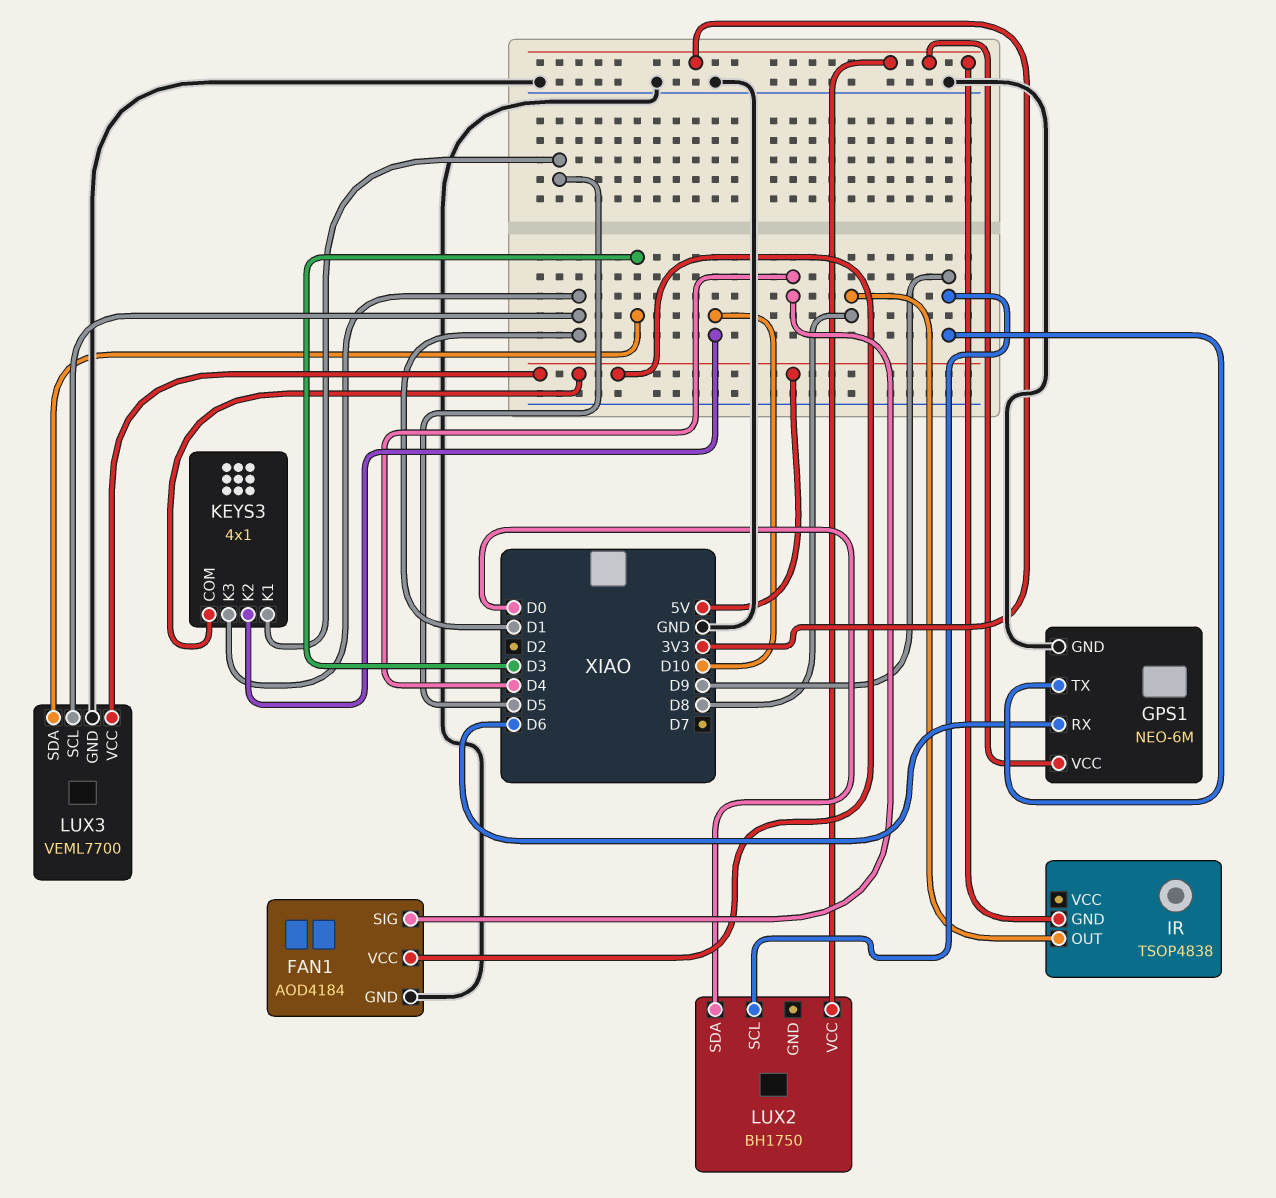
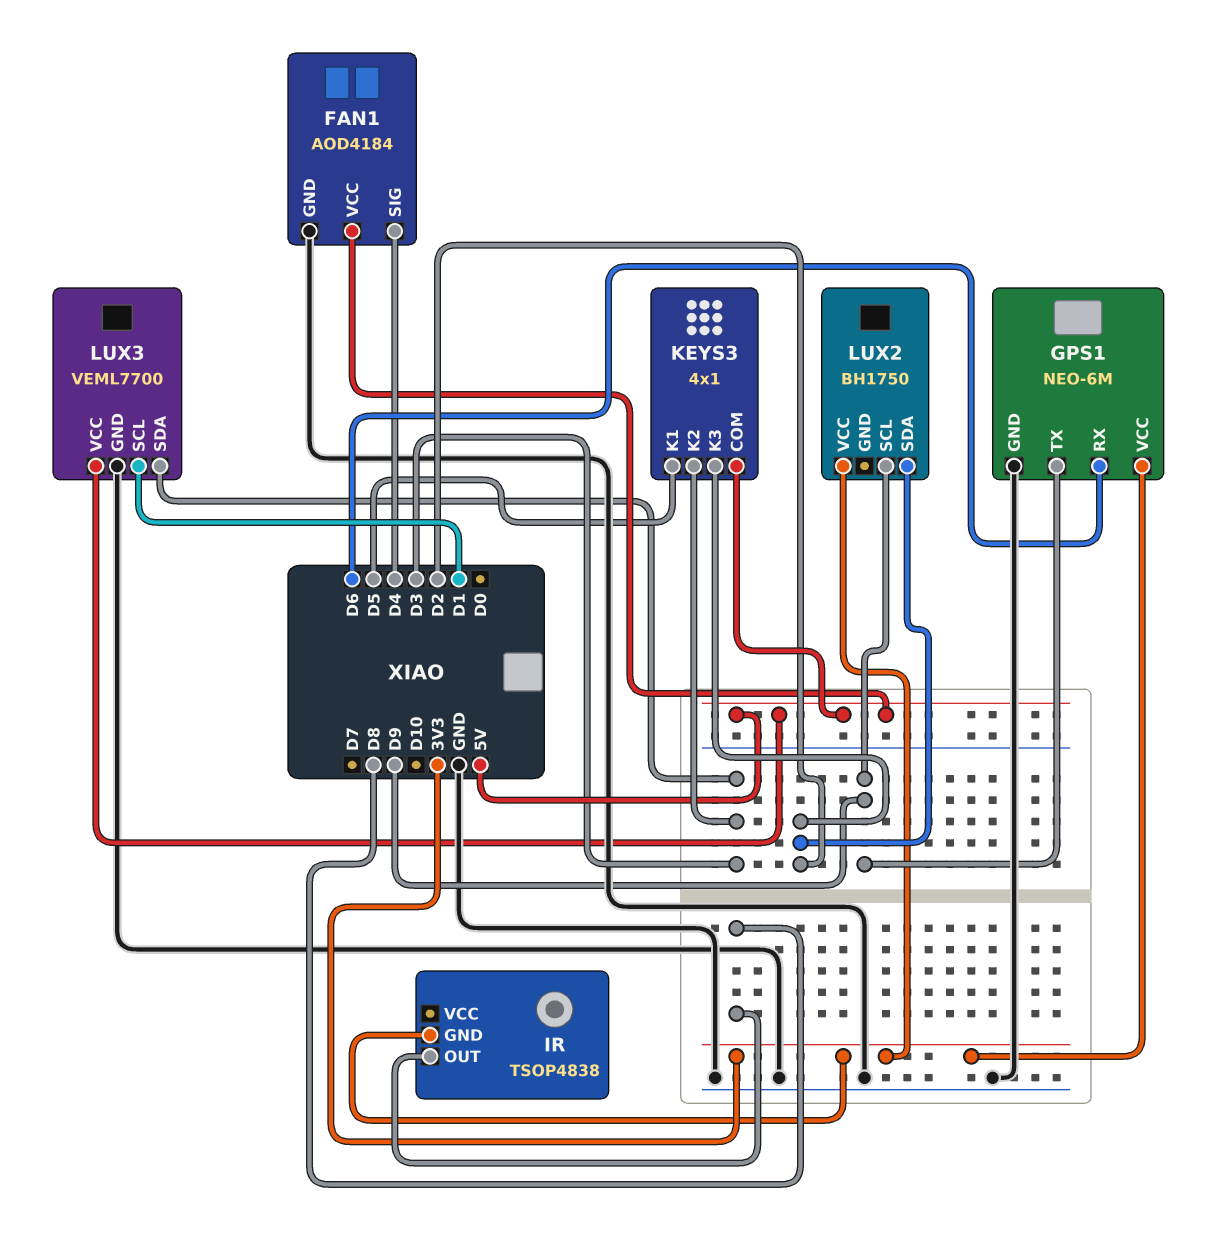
KEYS3 pin K2: D10 -> D3
KEYS3 pin K3: D1 -> D2
LUX2 pin SDA: D0 -> D2

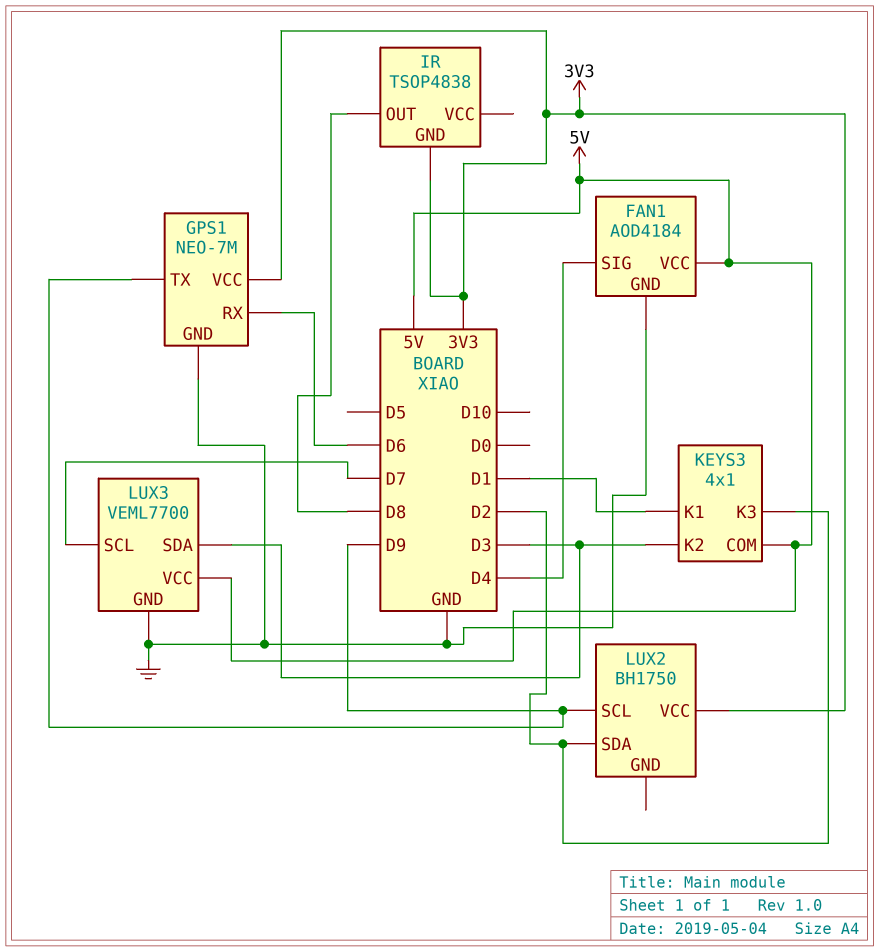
GPS1: NEO-6M -> NEO-7M
KEYS3 pin K1: D5 -> D1
LUX3 pin SCL: D1 -> D7

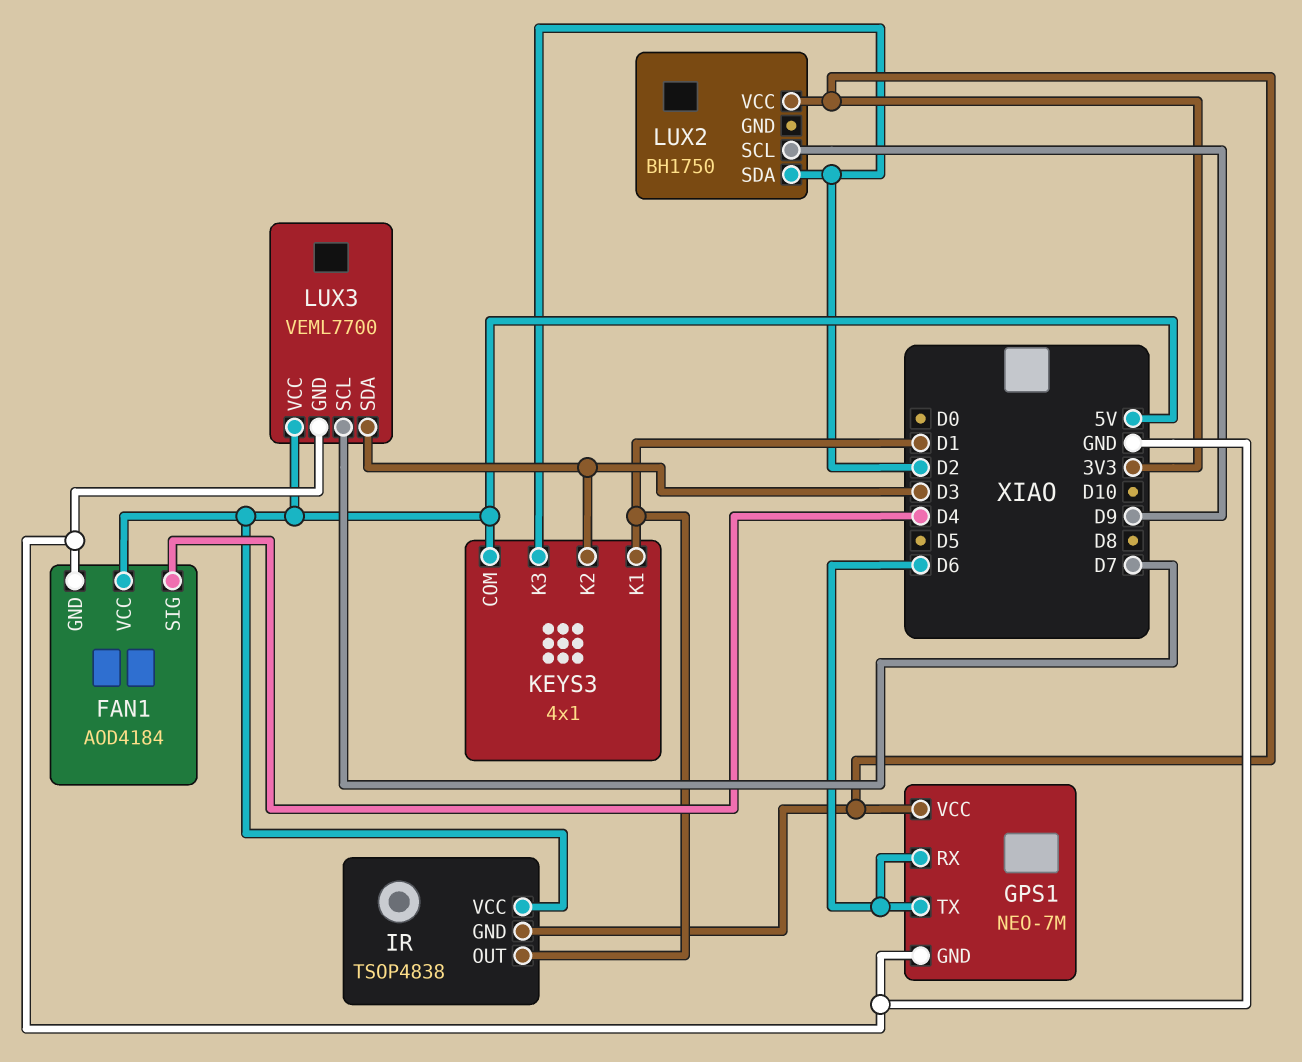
GPS1 pin TX: D9 -> D6
IR pin OUT: D8 -> D1
IR pin VCC: none -> 5V

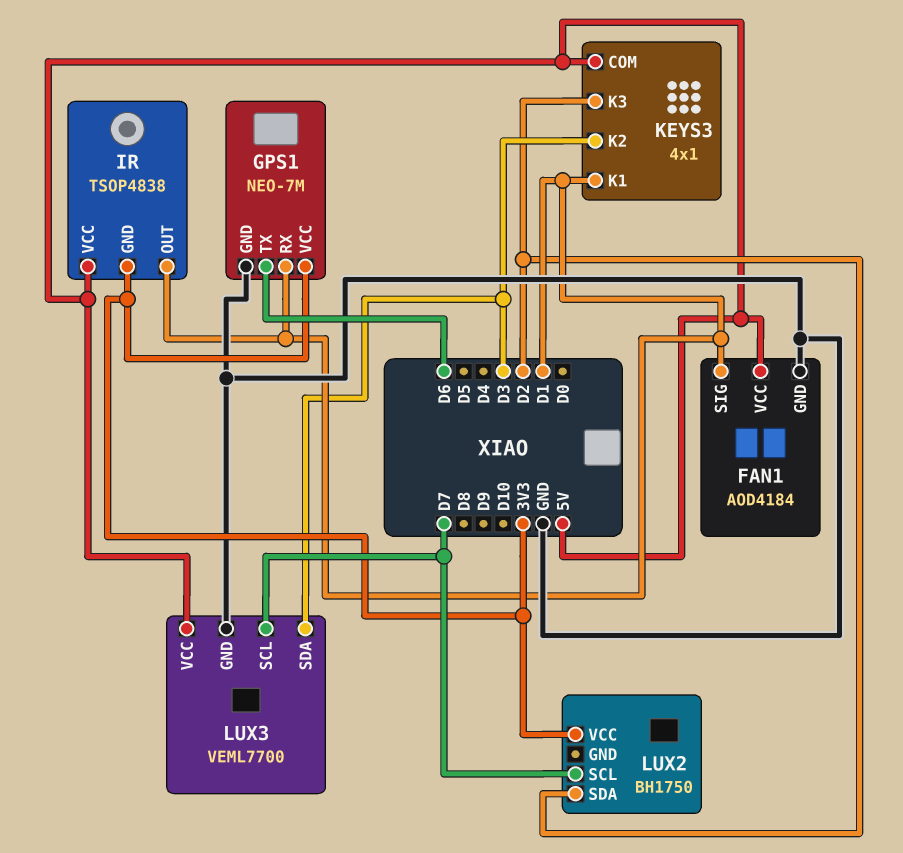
FAN1 pin SIG: D4 -> D1
GPS1 pin RX: D6 -> D1
LUX2 pin SCL: D9 -> D7

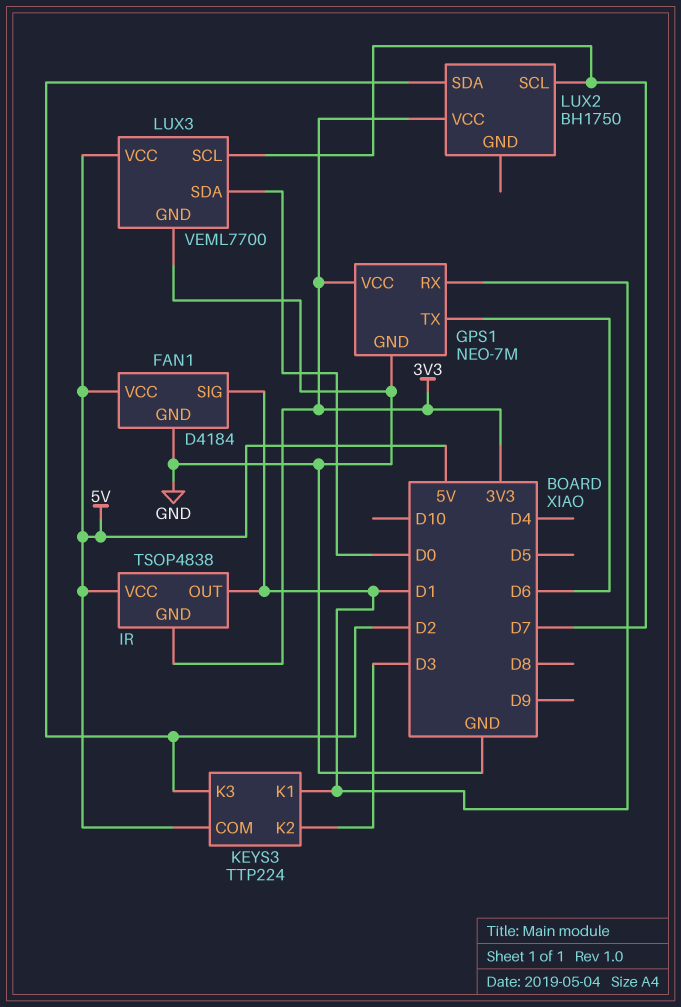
FAN1: AOD4184 -> D4184
KEYS3: 4x1 -> TTP224
LUX3 pin SDA: D3 -> D0

